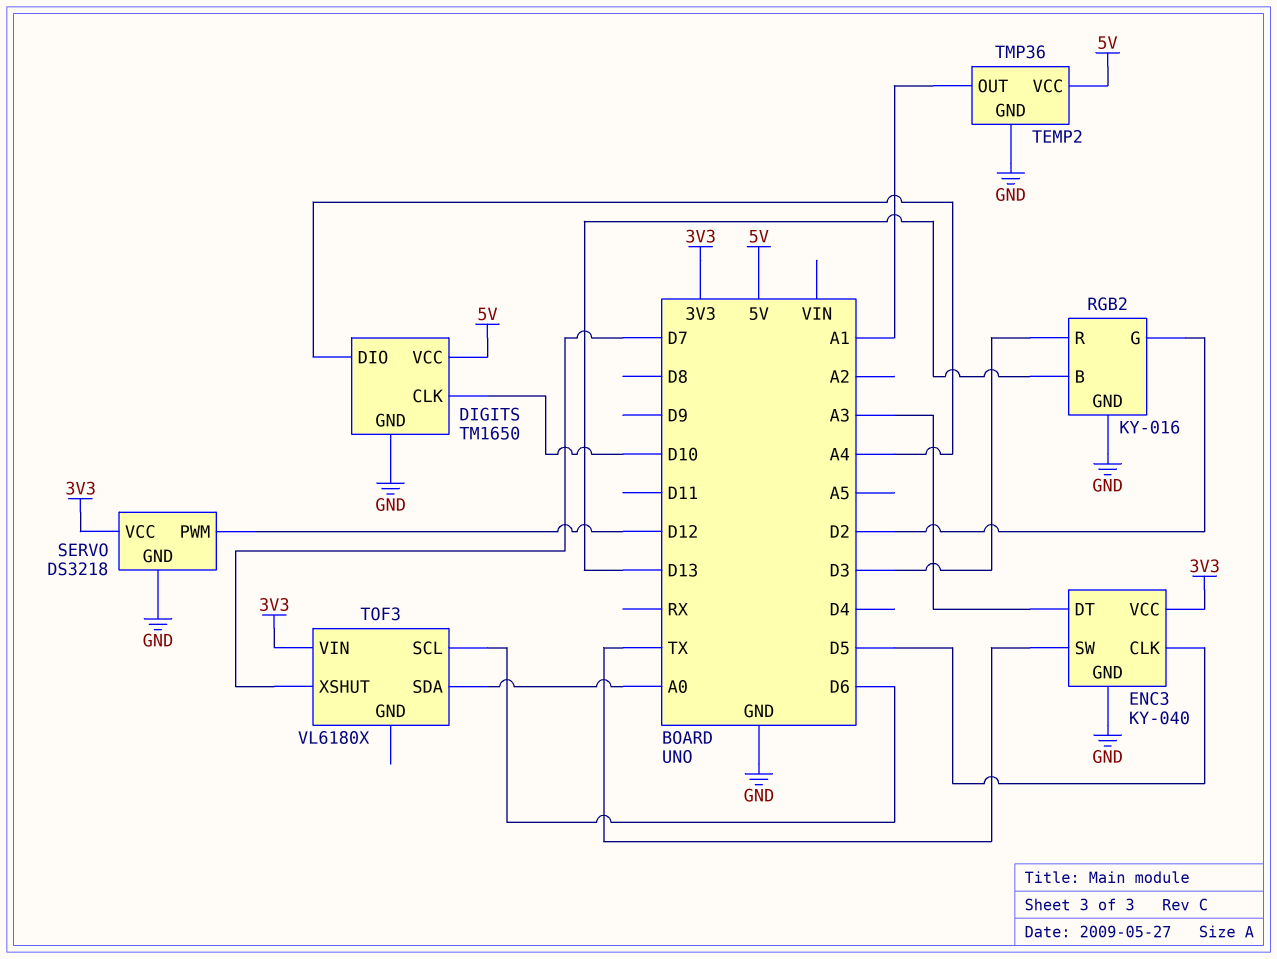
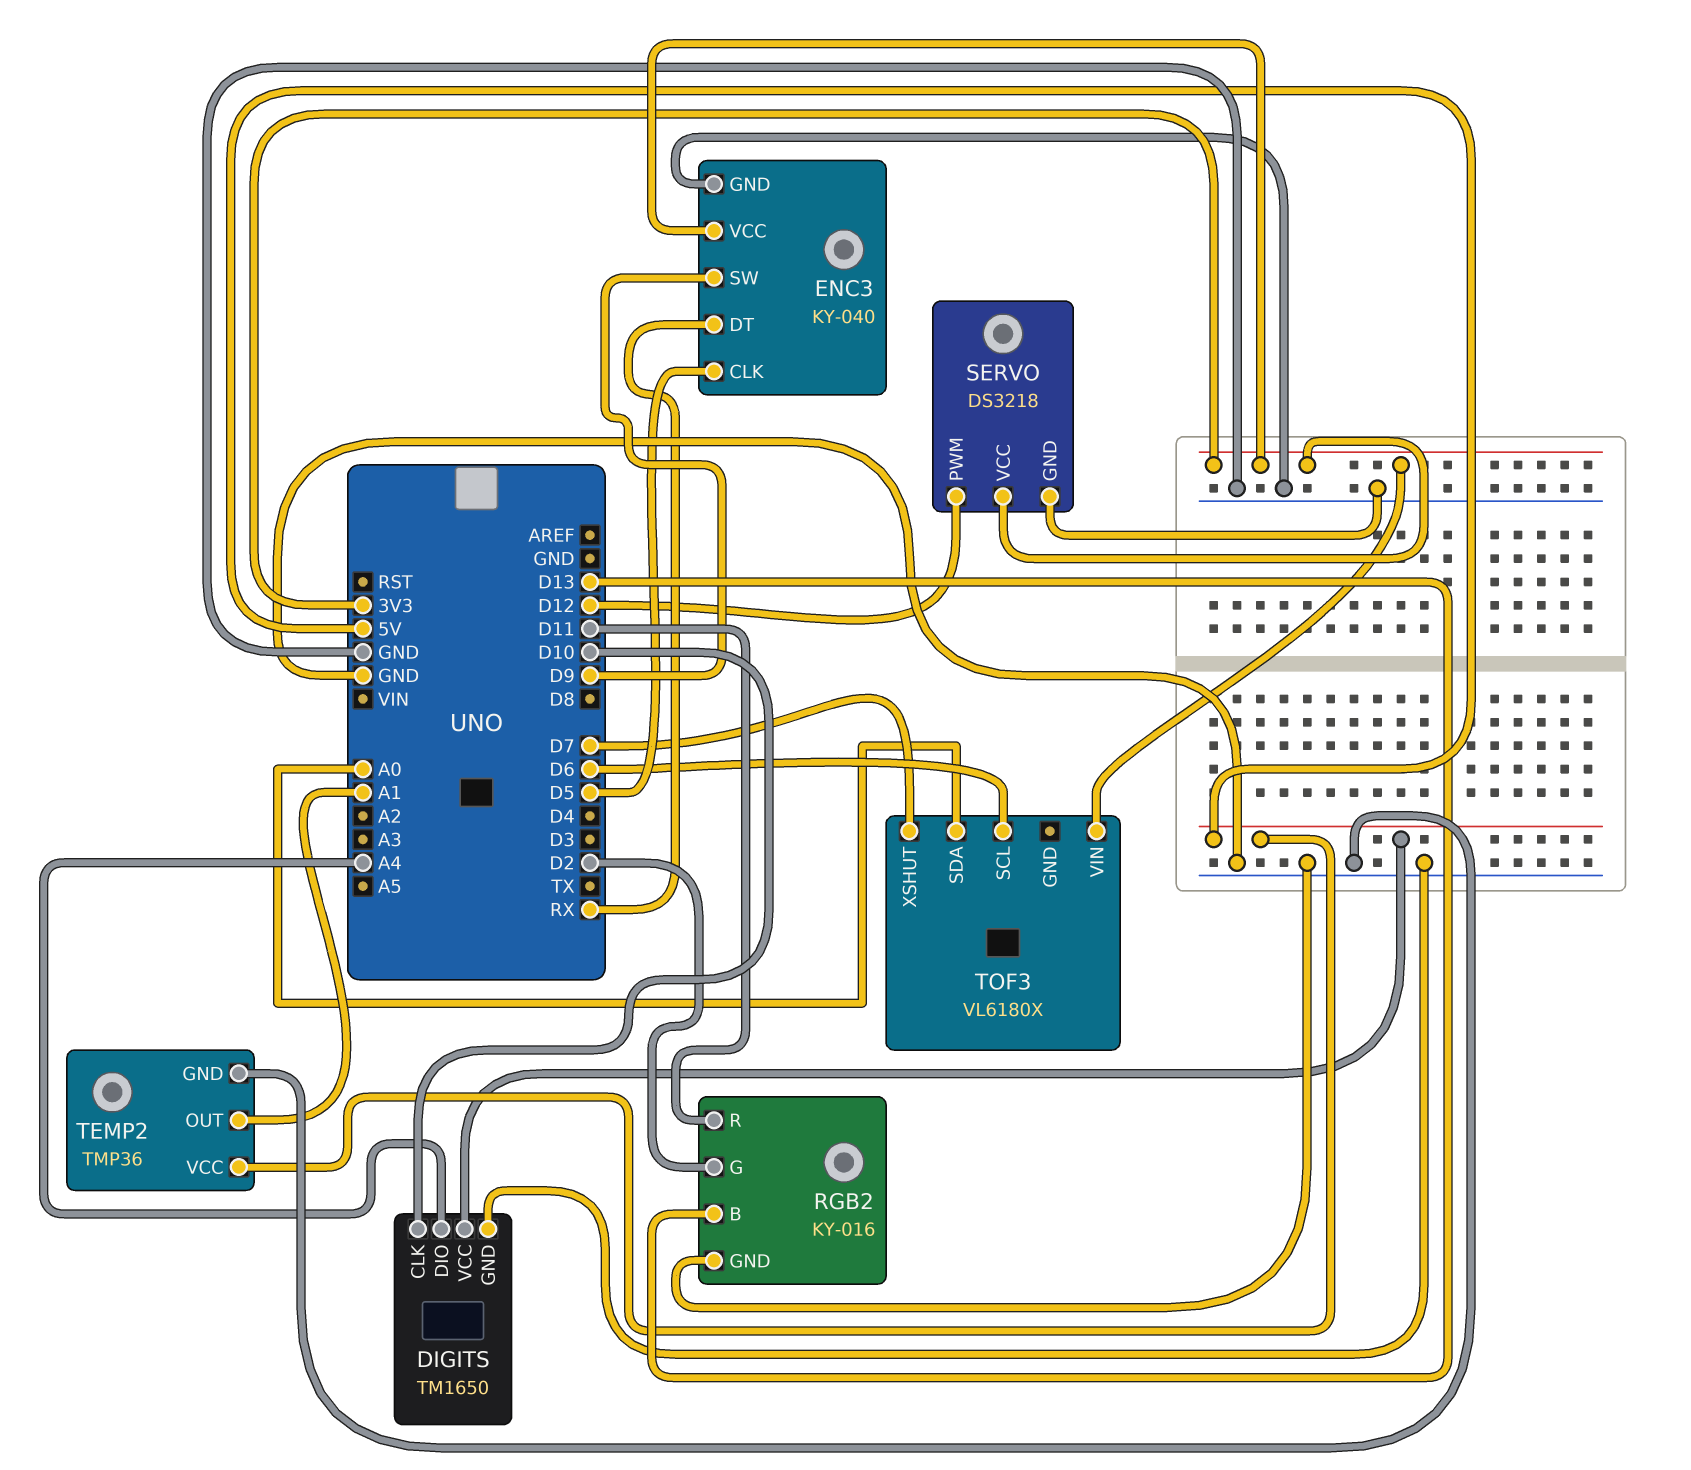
ENC3 pin DT: A3 -> RX
ENC3 pin SW: TX -> D9
RGB2 pin R: D3 -> D11

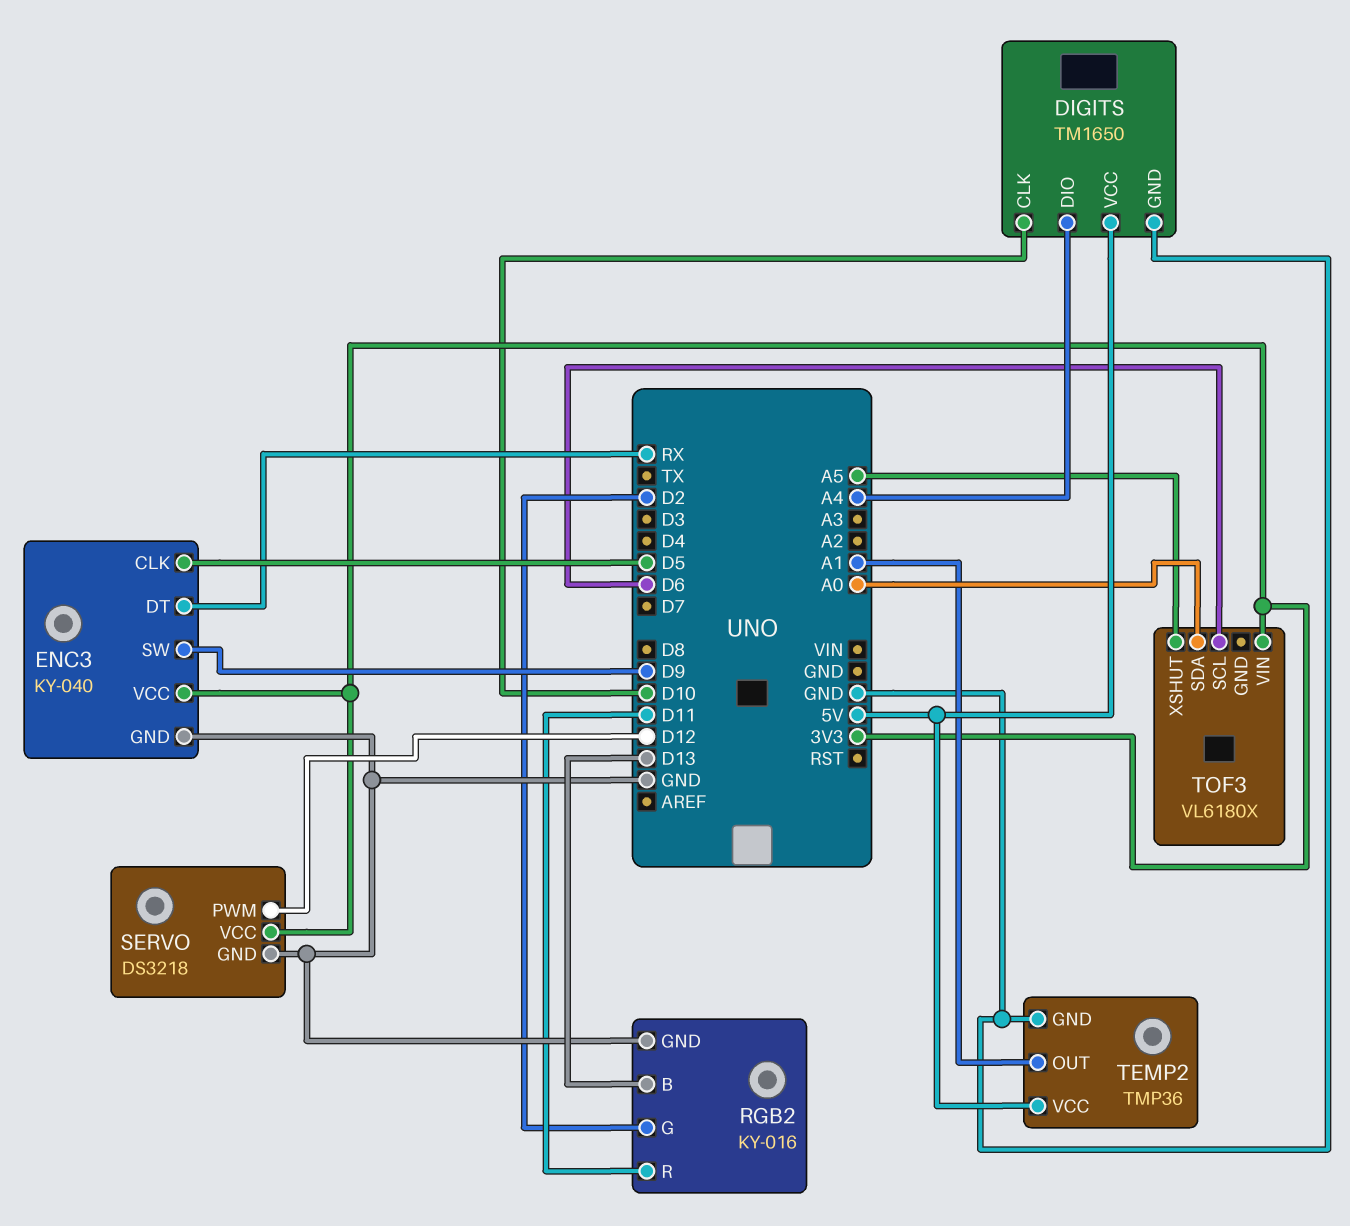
TOF3 pin XSHUT: D7 -> A5

